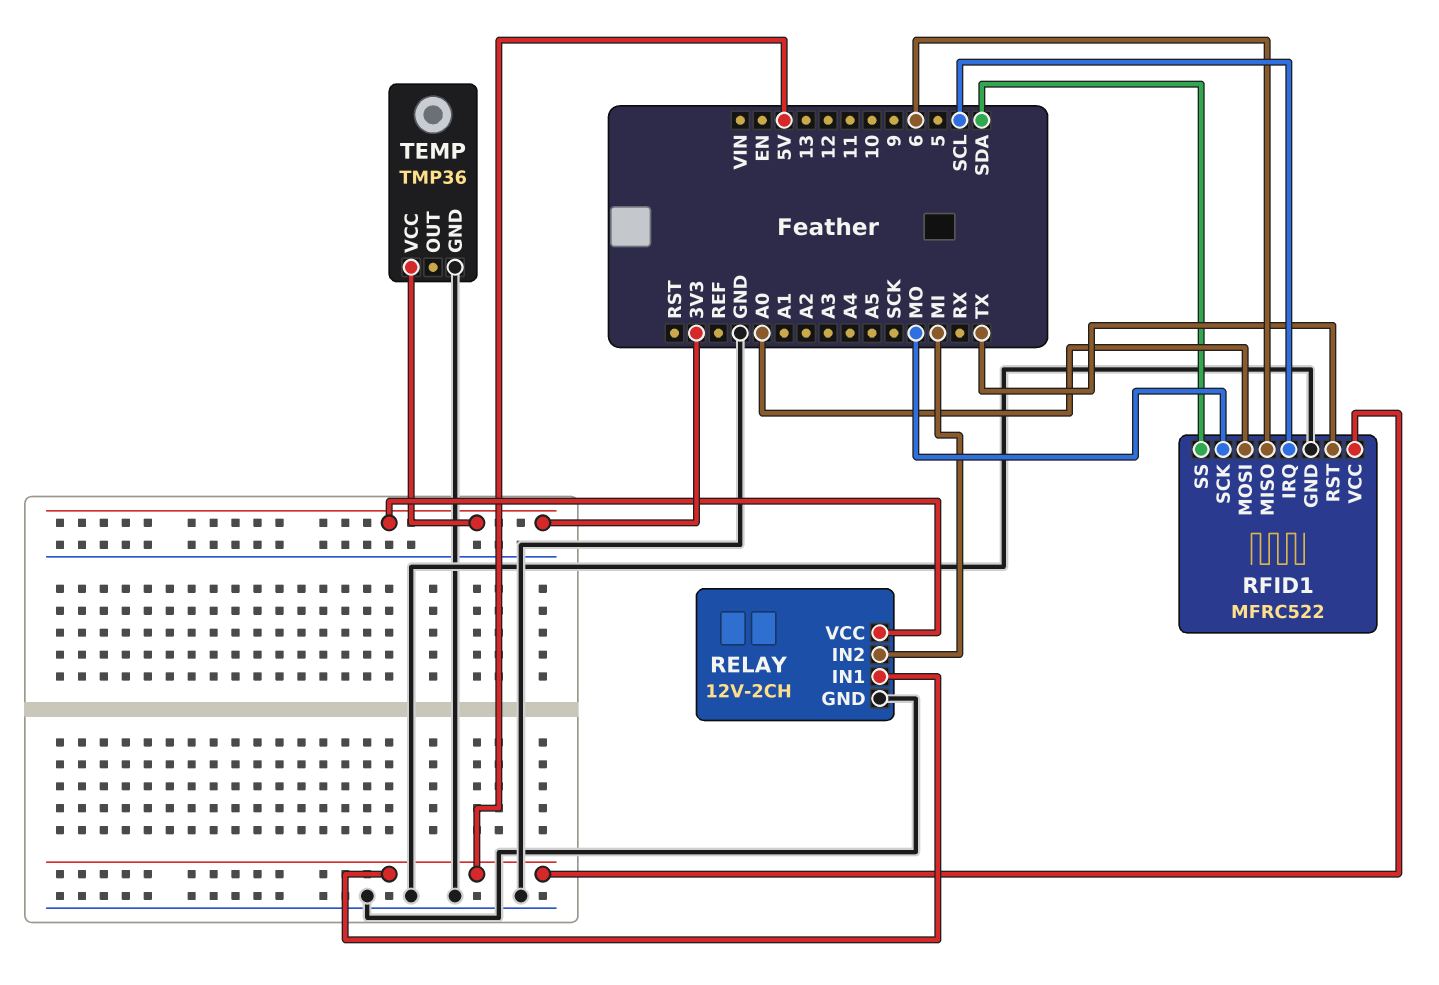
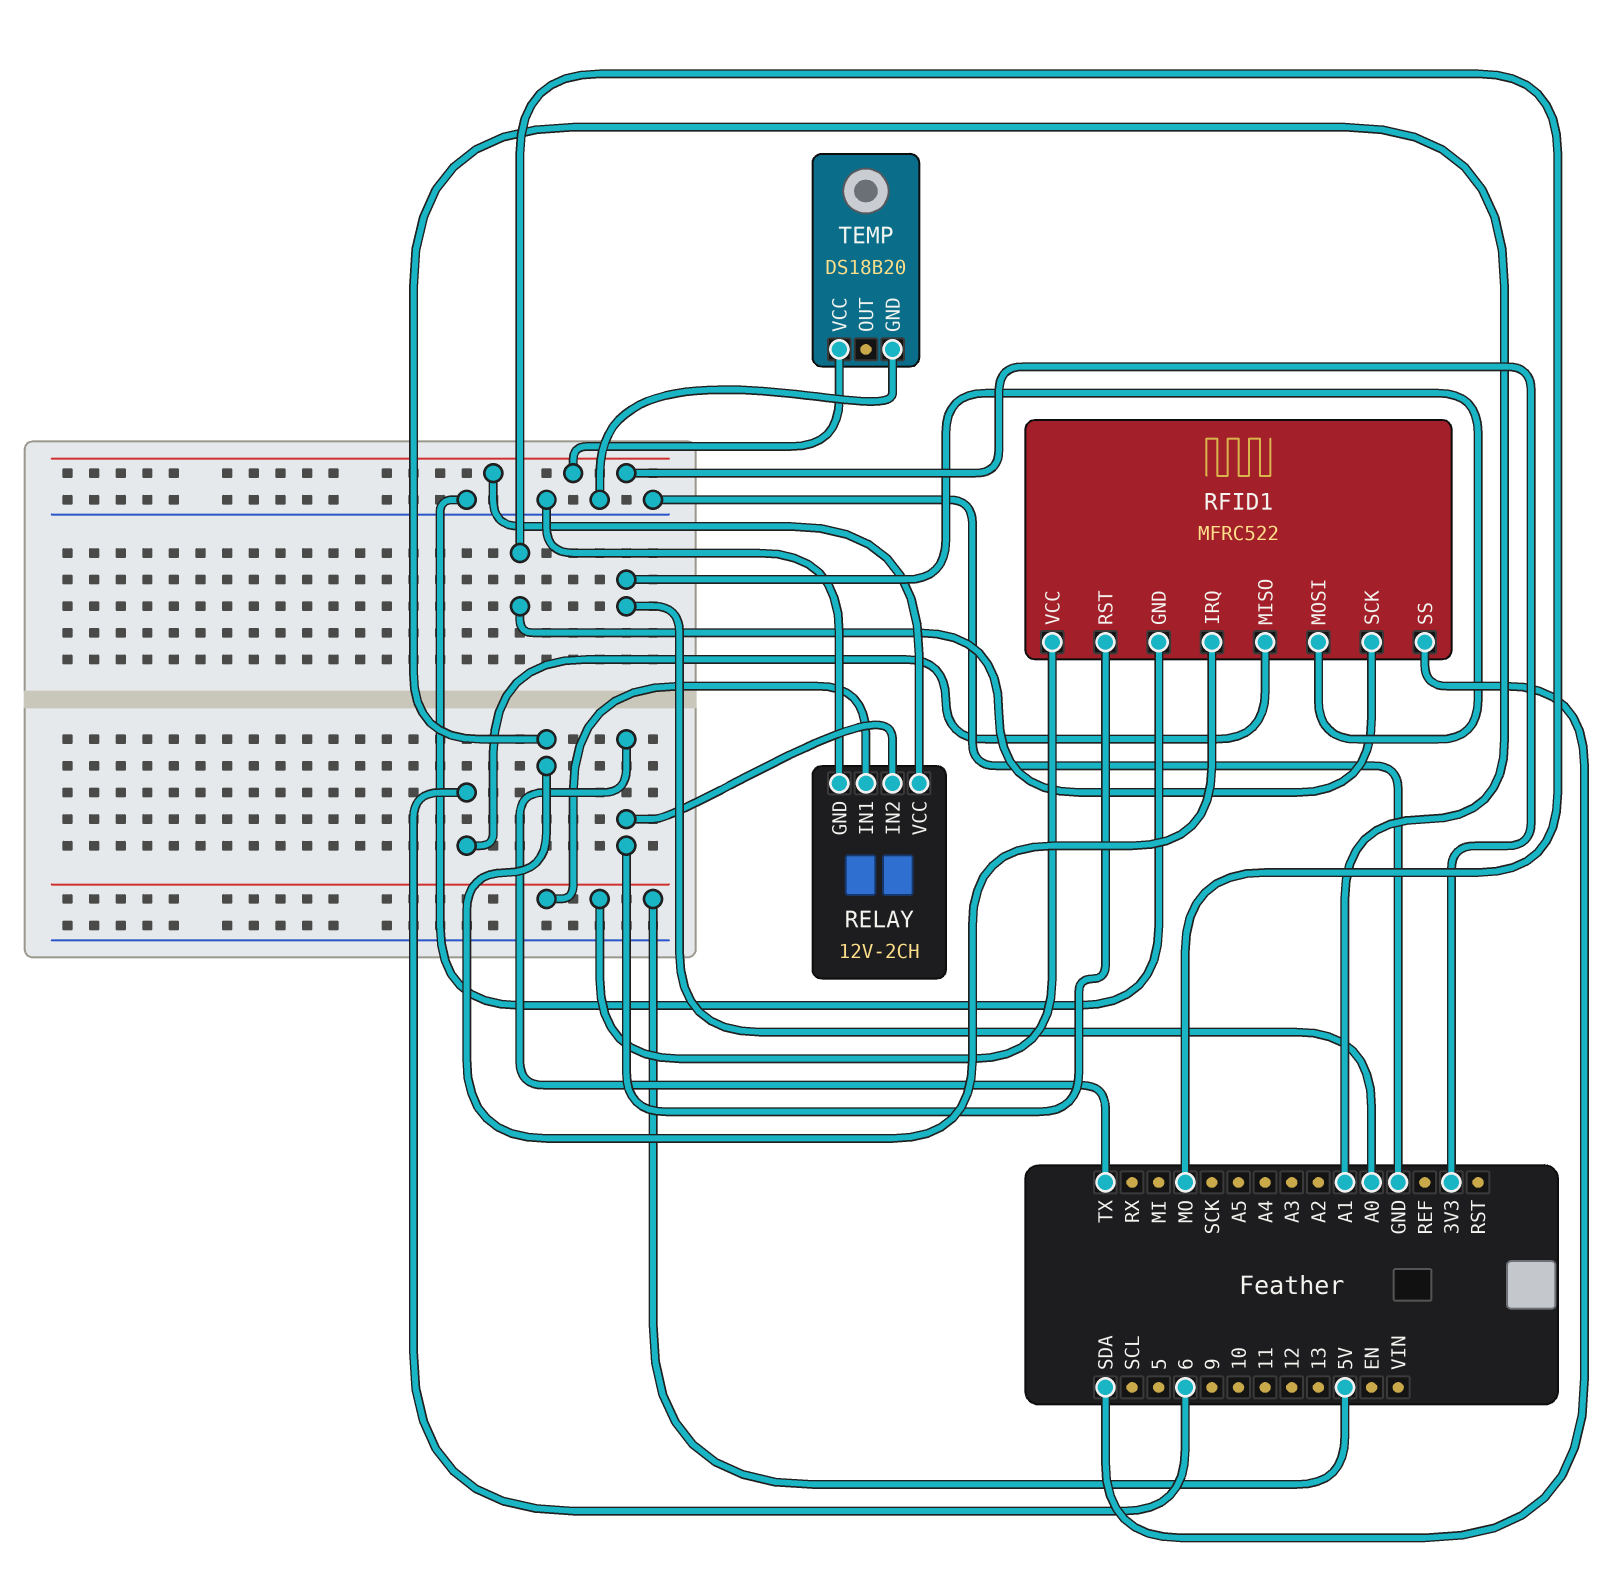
RELAY pin IN2: MI -> TX
RFID1 pin IRQ: SCL -> A1
TEMP: TMP36 -> DS18B20

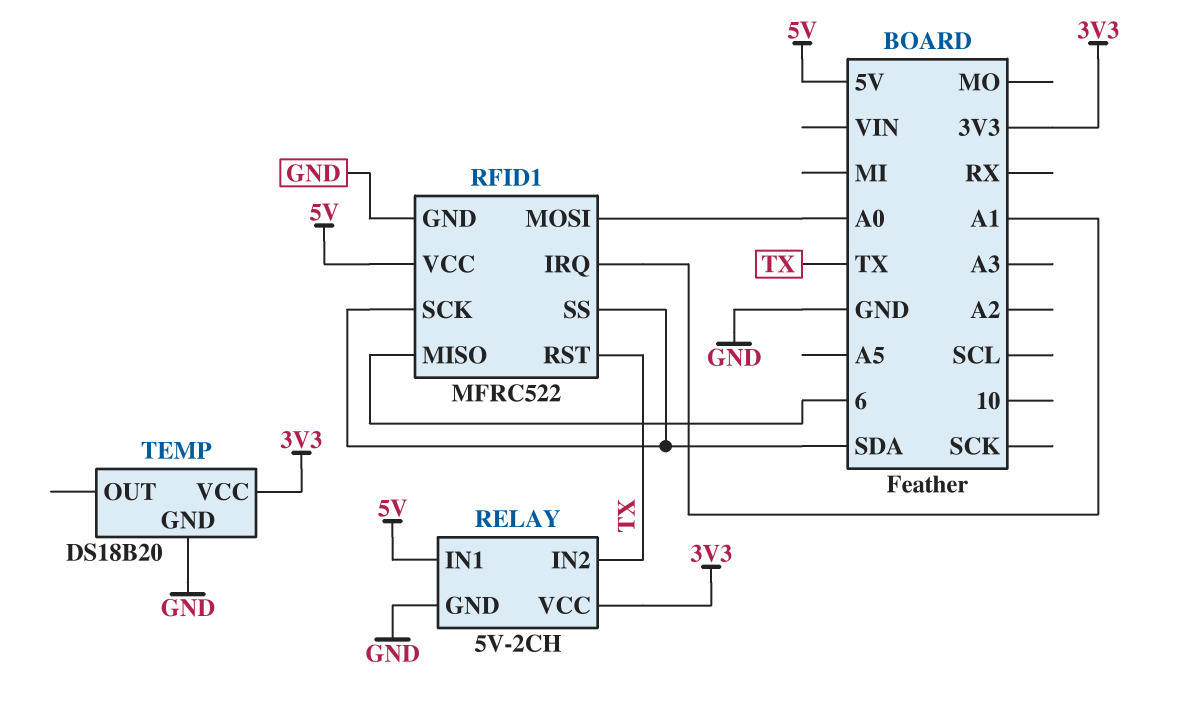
RELAY: 12V-2CH -> 5V-2CH
RFID1 pin SCK: MO -> SDA

